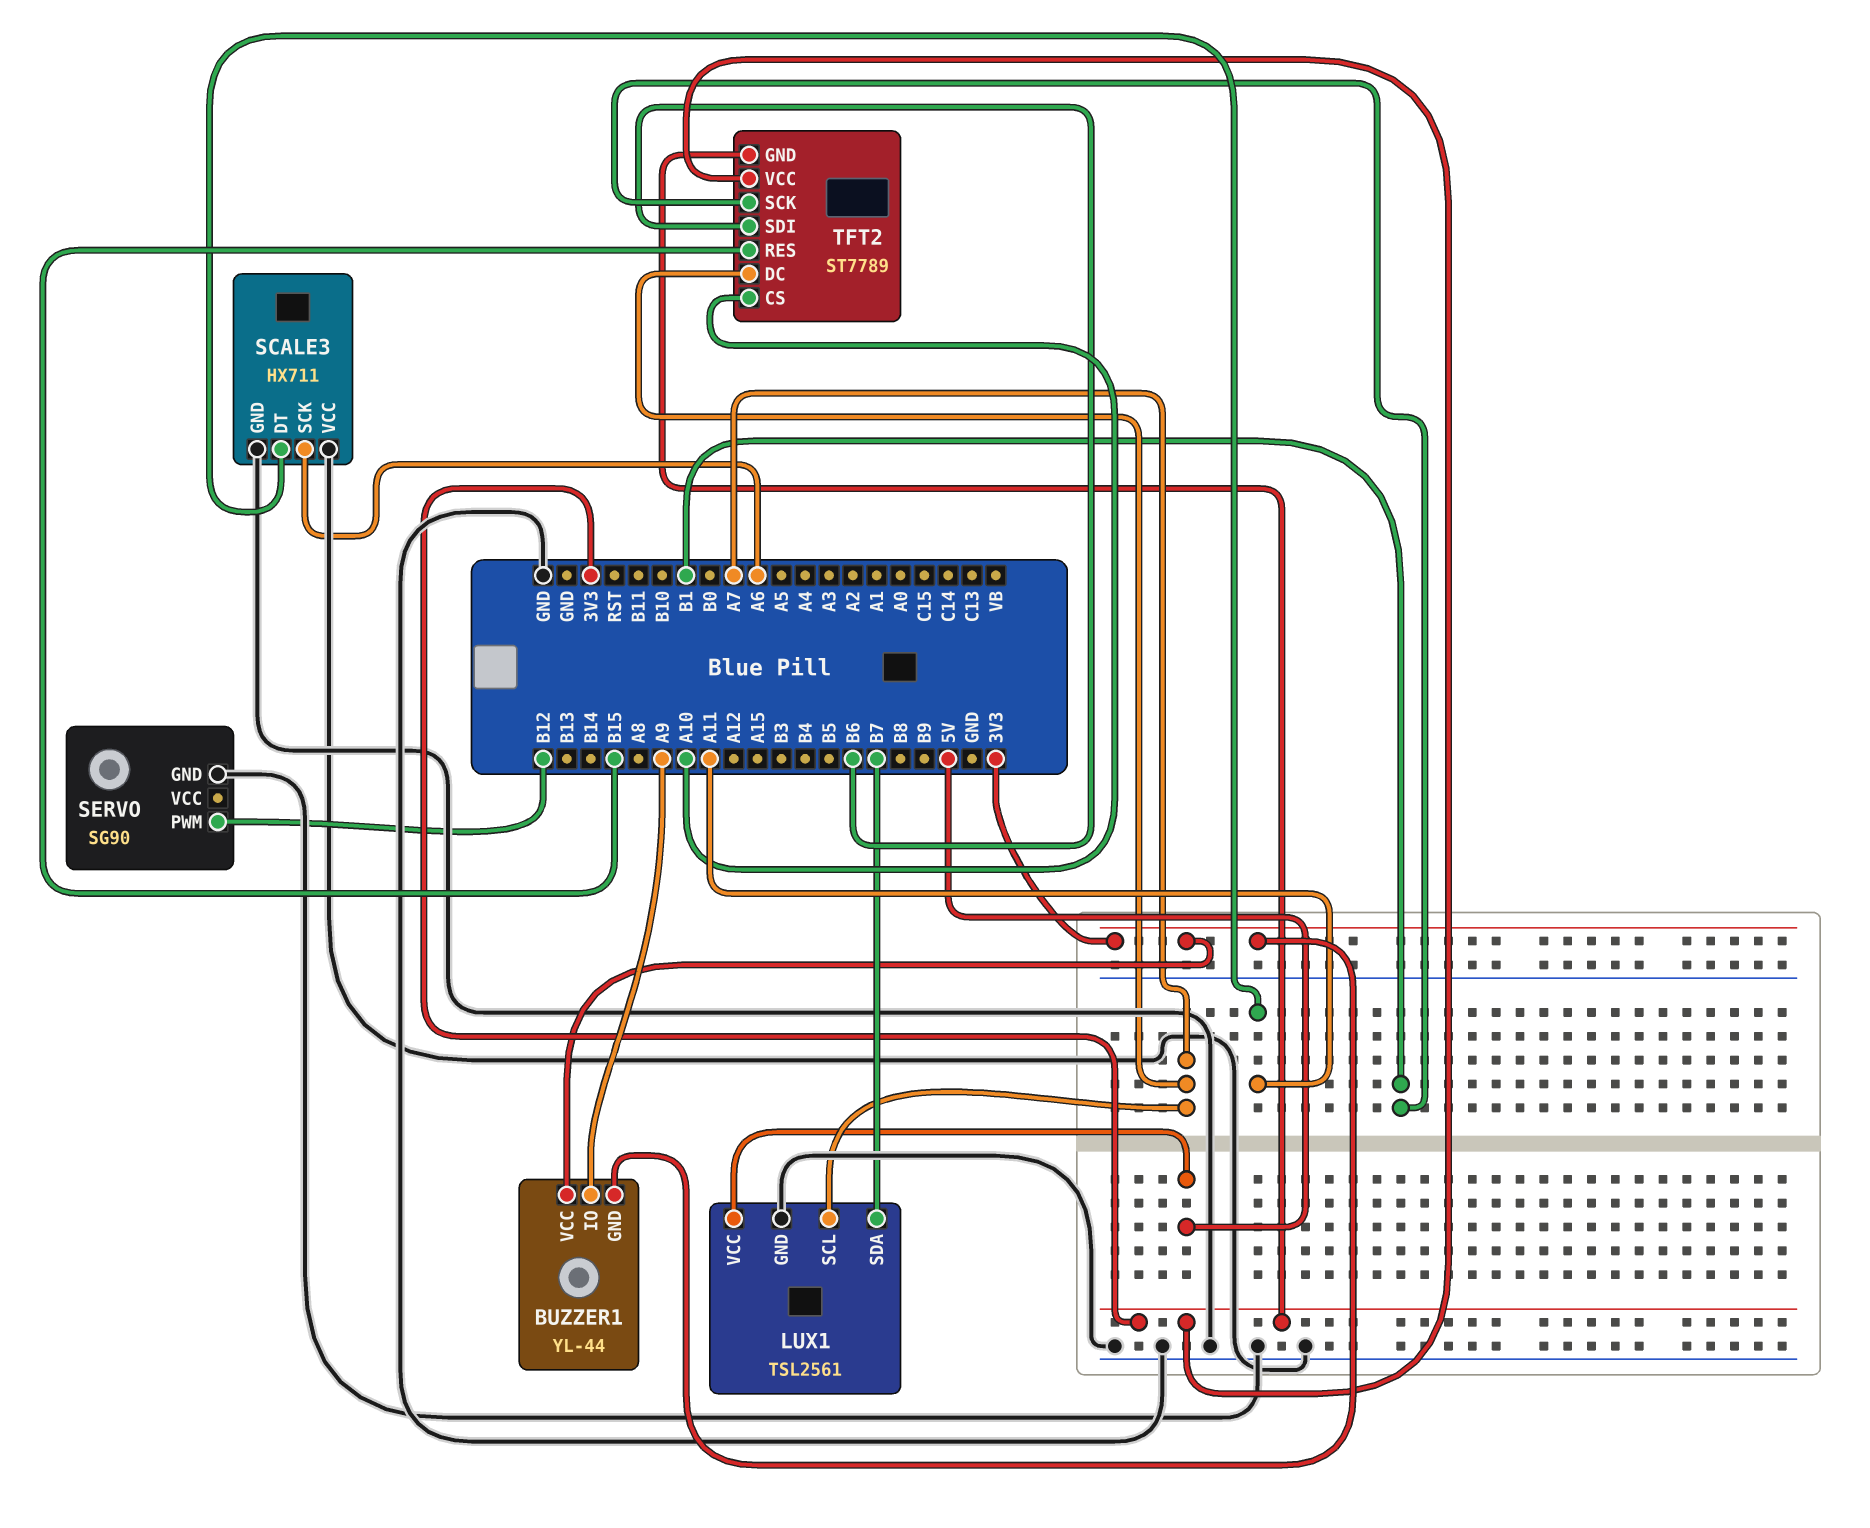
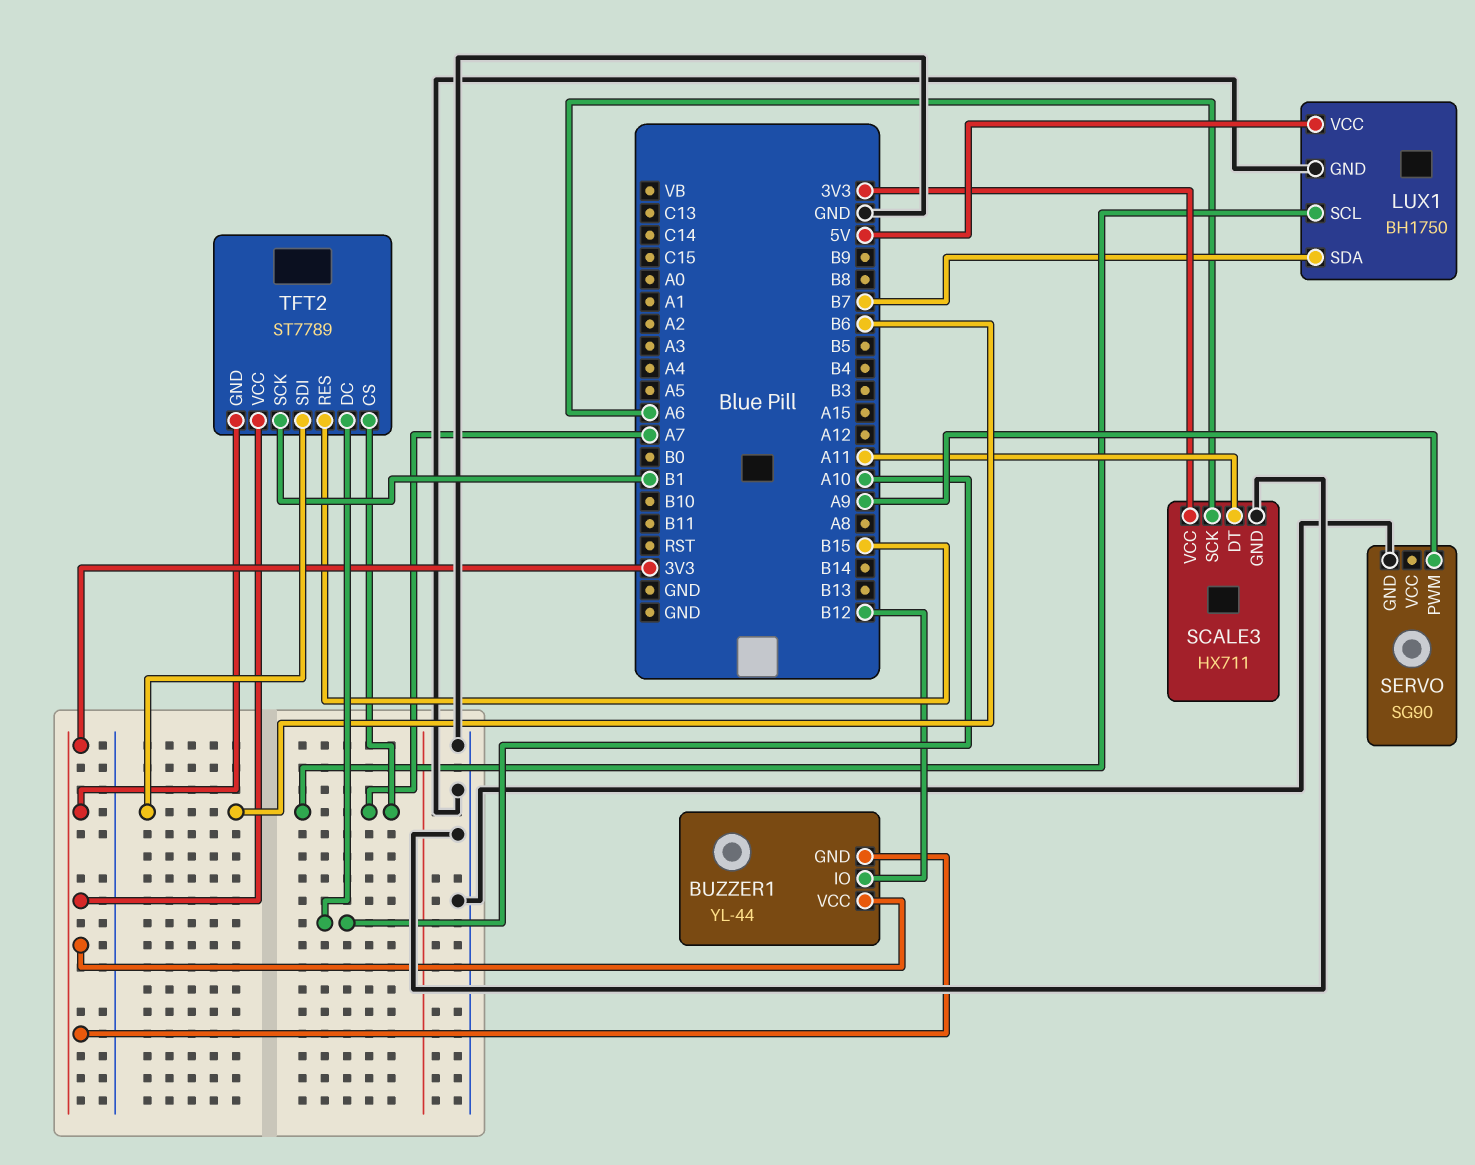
BUZZER1 pin IO: A9 -> B12
LUX1: TSL2561 -> BH1750
SCALE3 pin VCC: GND -> 3V3
SERVO pin PWM: B12 -> A9
TFT2 pin CS: A10 -> A7
TFT2 pin DC: A7 -> A10

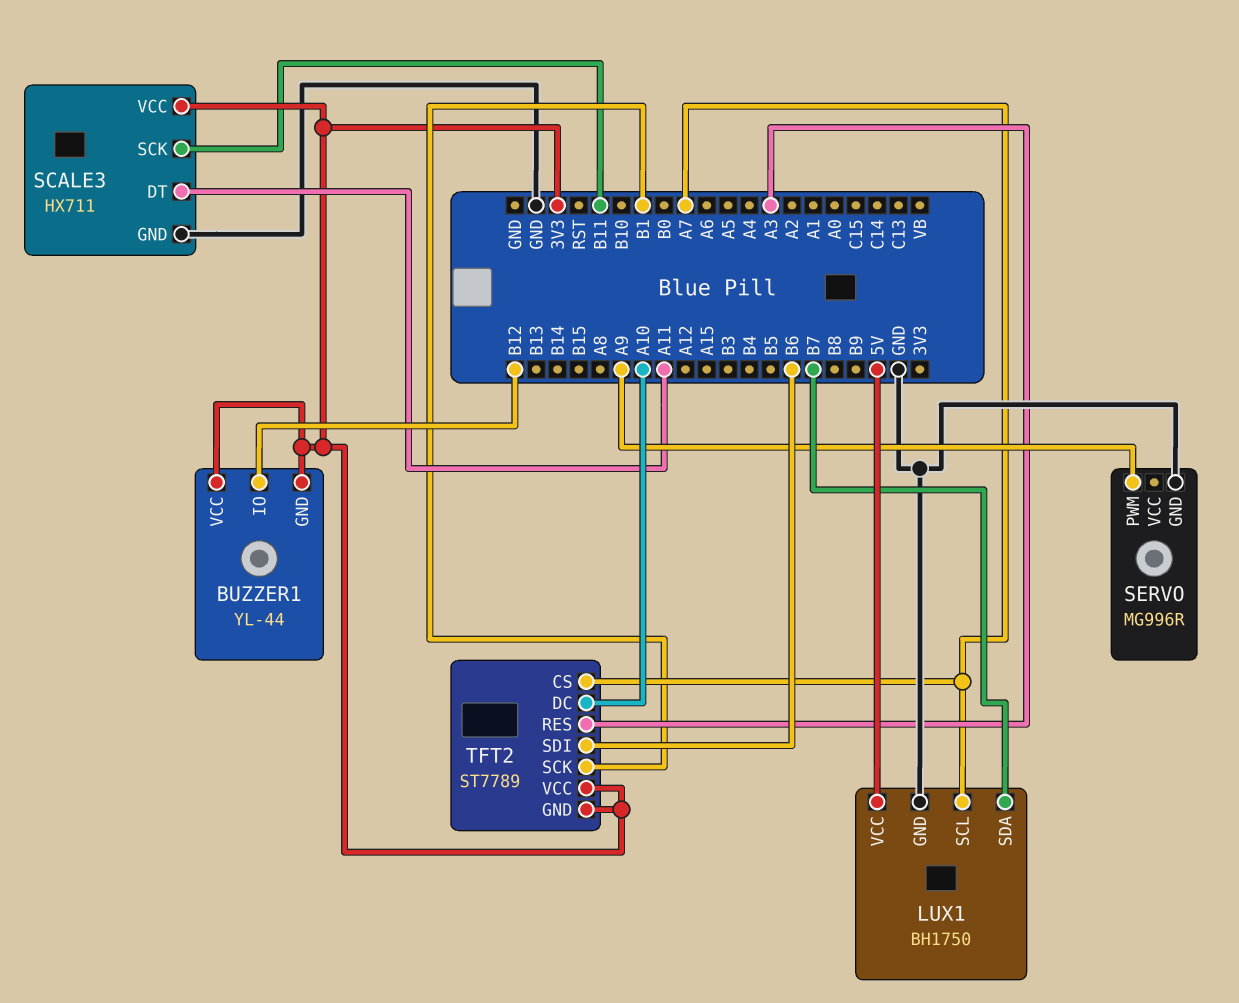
SCALE3 pin SCK: A6 -> B11
SERVO: SG90 -> MG996R
TFT2 pin RES: B15 -> A3

